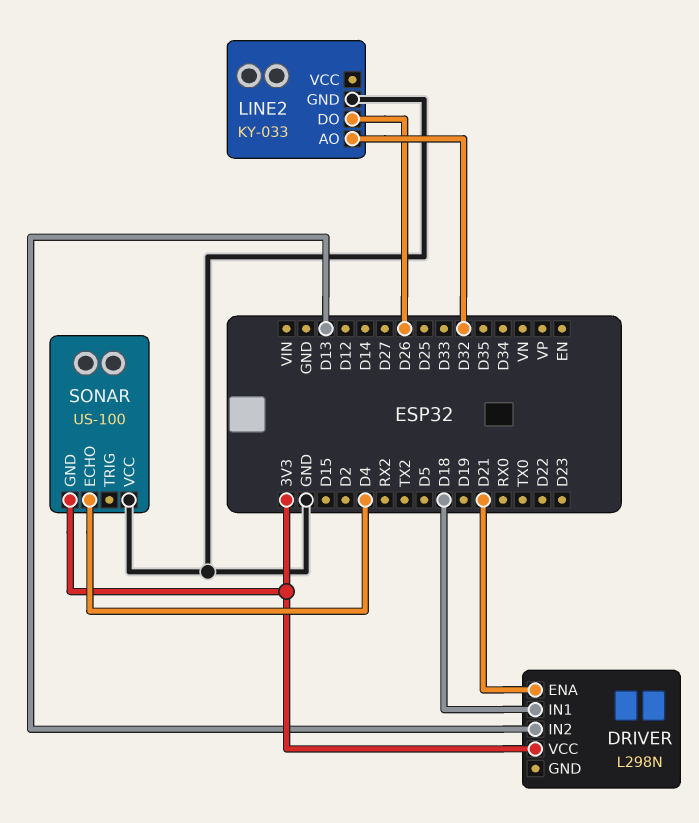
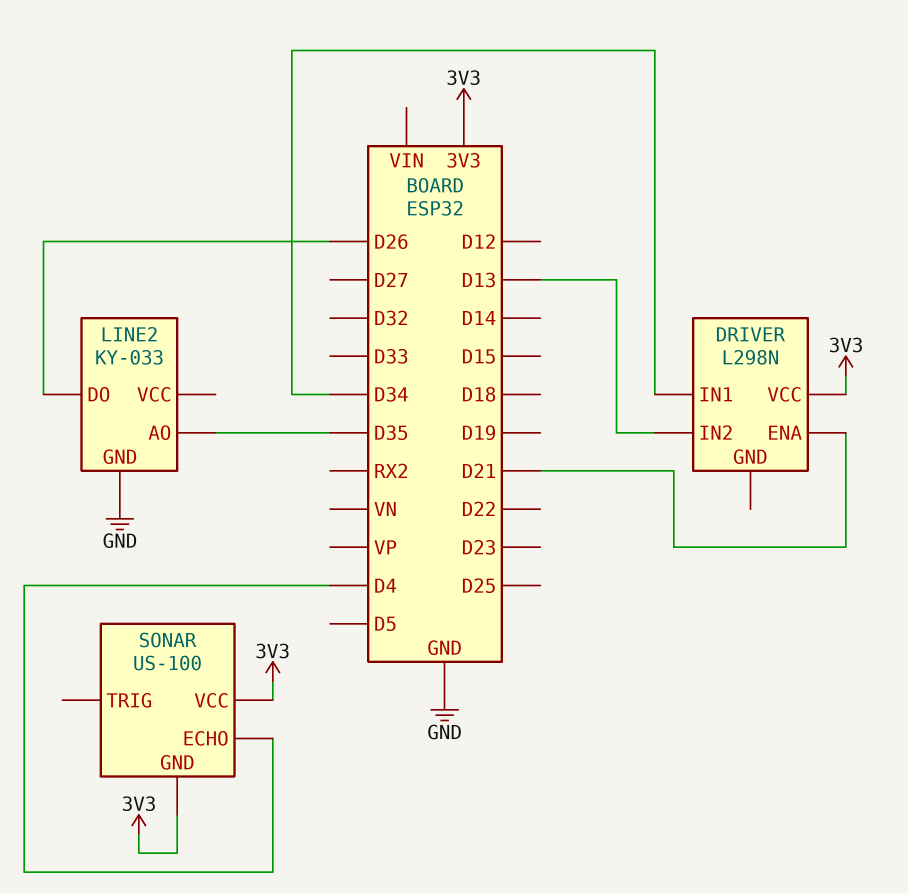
DRIVER pin IN1: D18 -> D34
LINE2 pin AO: D32 -> D35
SONAR pin VCC: GND -> 3V3

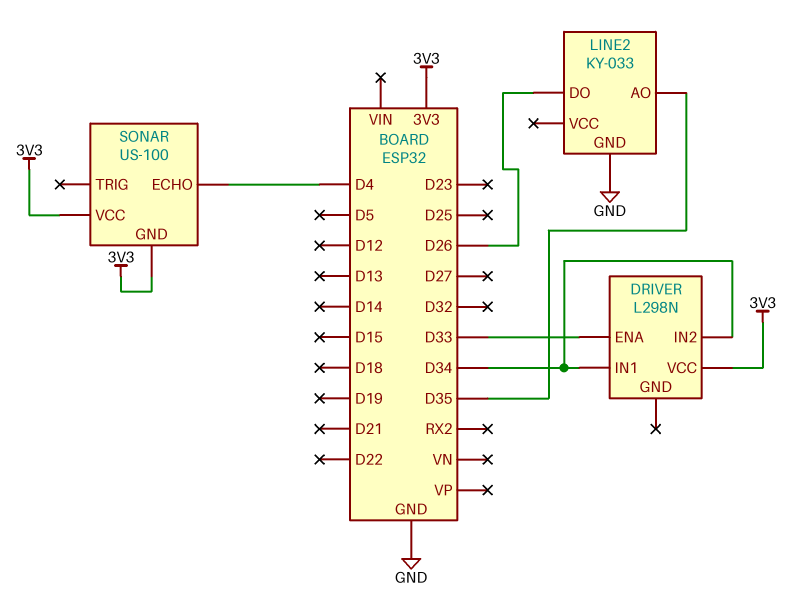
DRIVER pin ENA: D21 -> D33
DRIVER pin IN2: D13 -> D34

